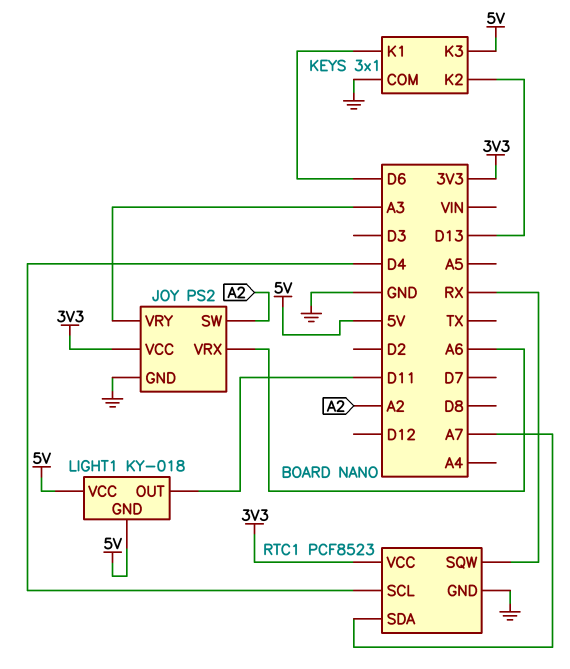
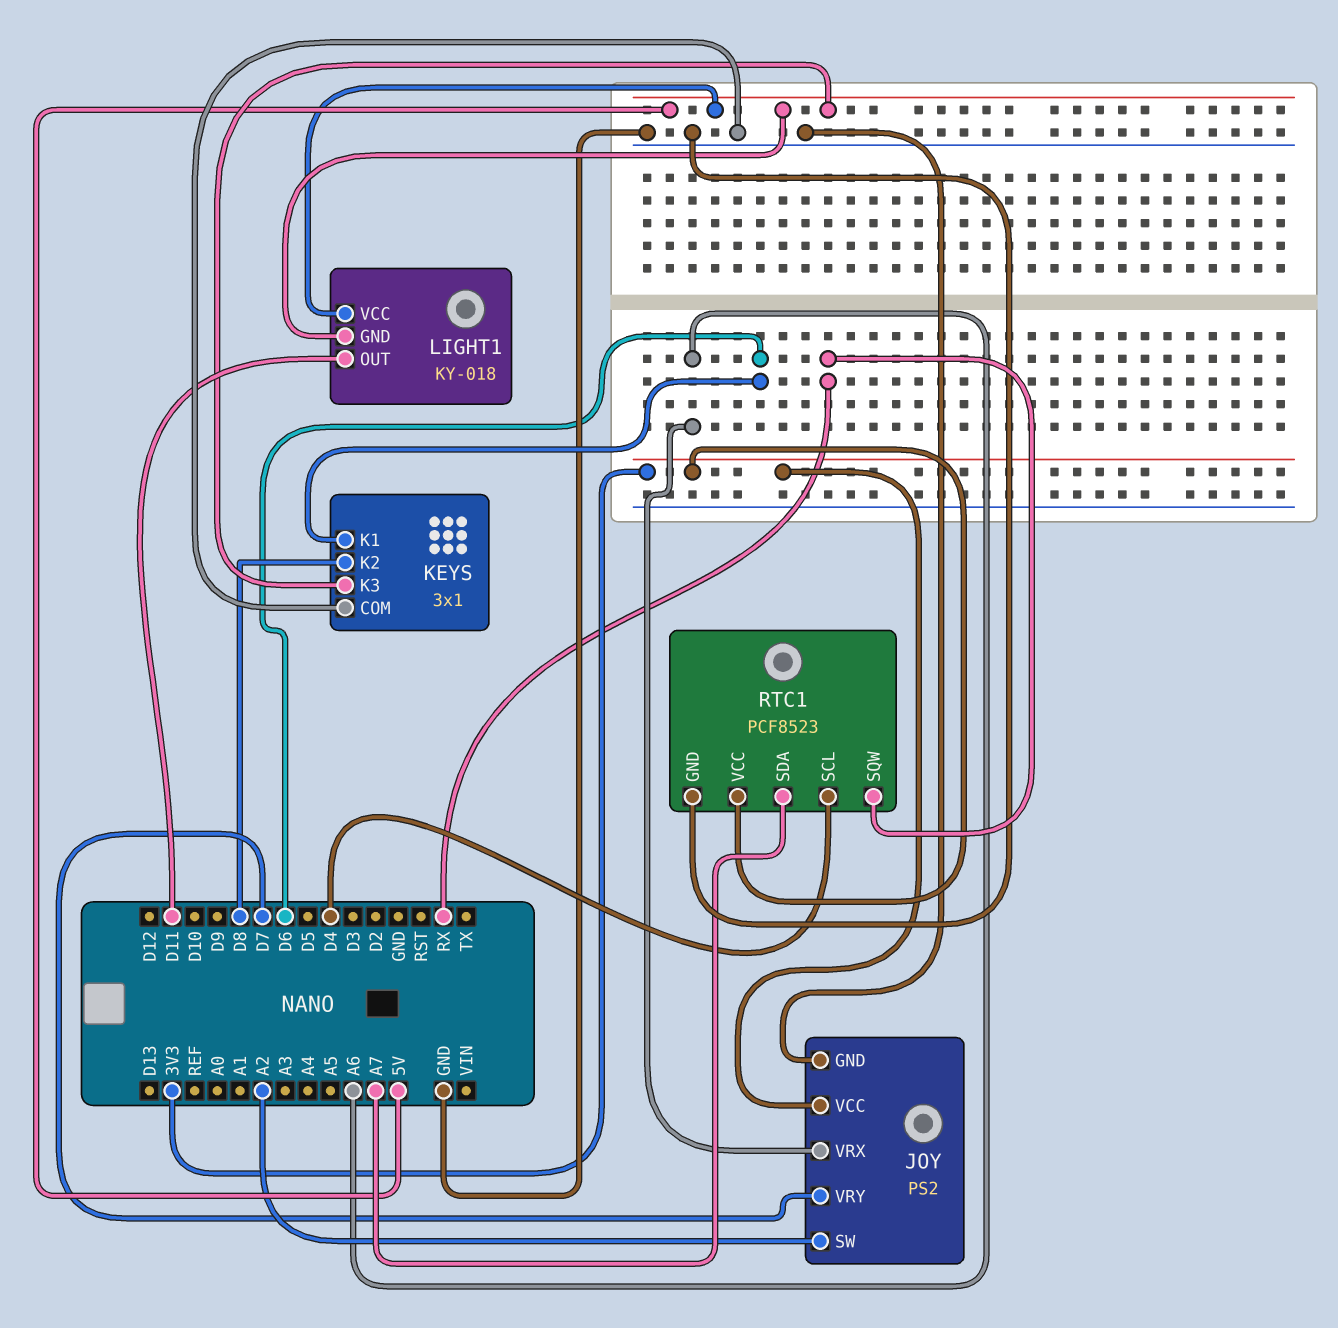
JOY pin VRY: A3 -> D7
KEYS pin K2: D13 -> D8

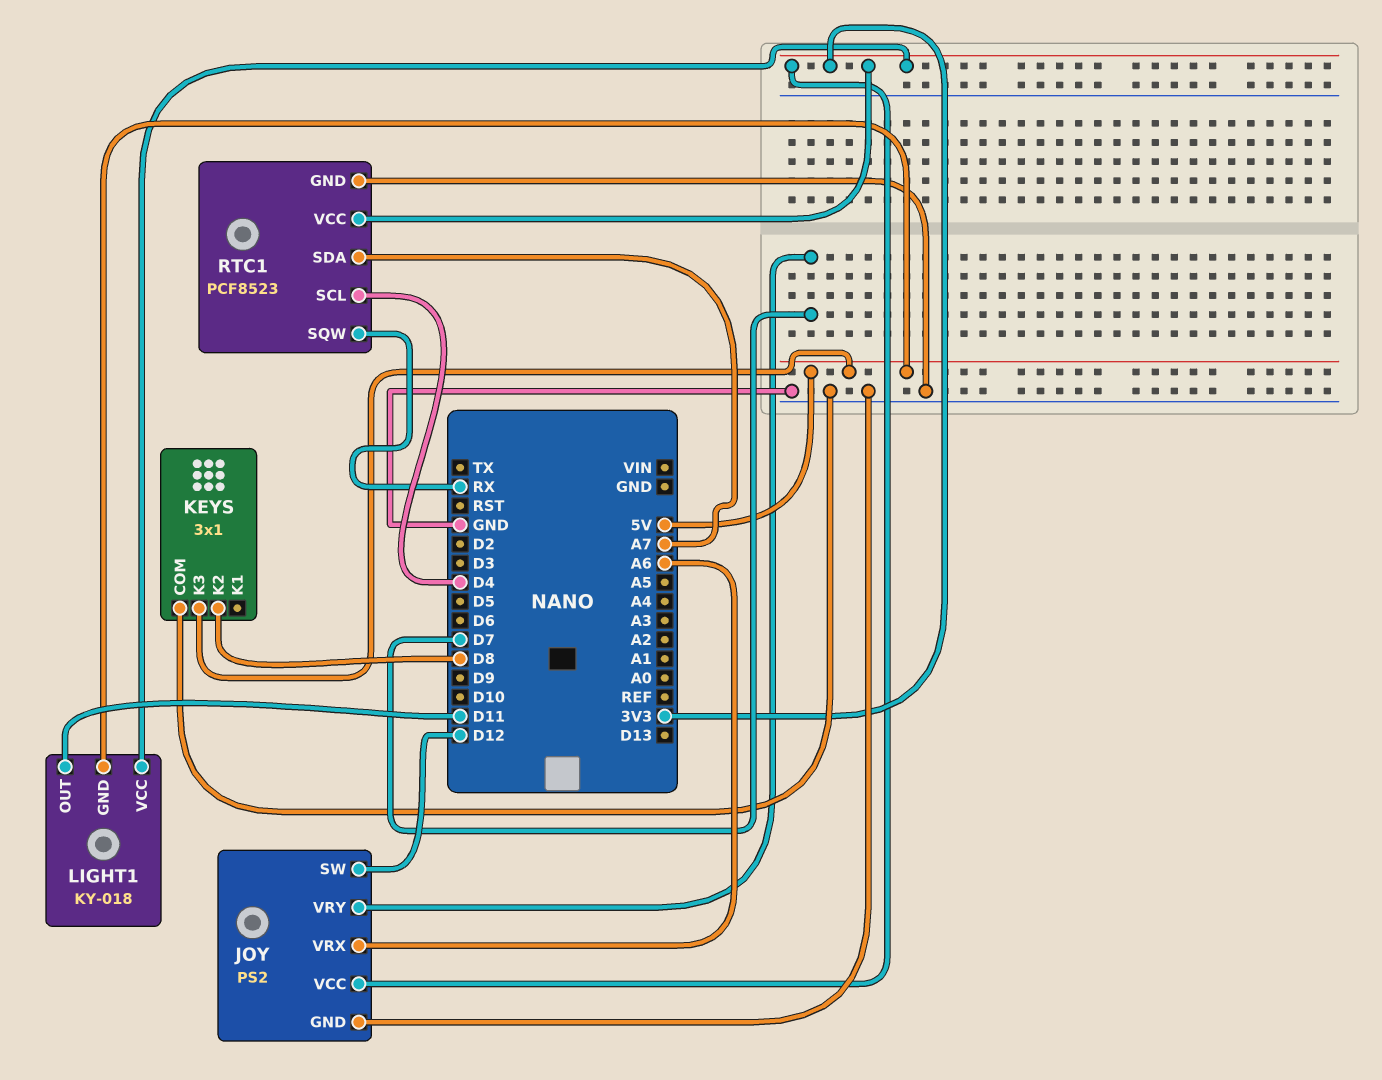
JOY pin SW: A2 -> D12
KEYS pin K1: D6 -> none
LIGHT1 pin VCC: 5V -> 3V3

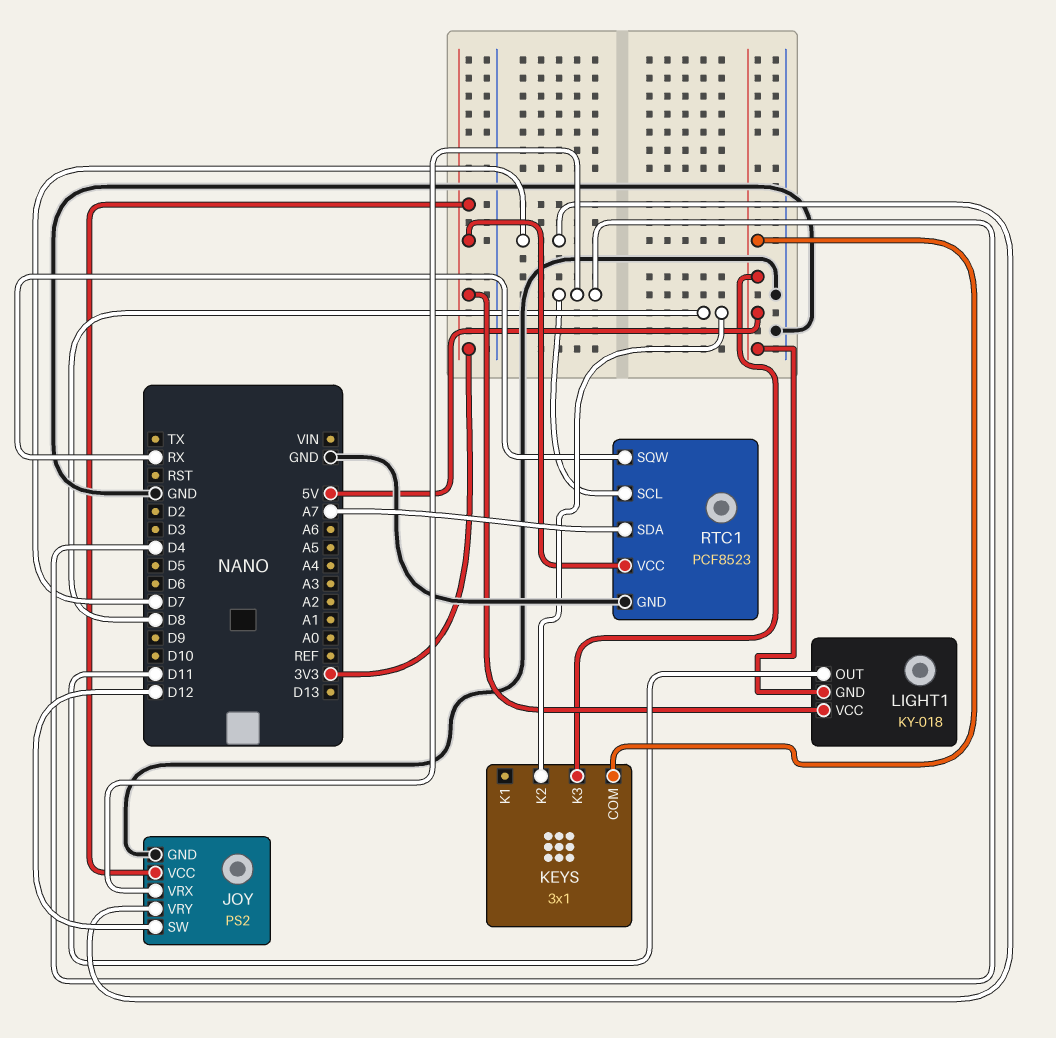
JOY pin VRX: A6 -> D4
KEYS pin COM: GND -> 5V

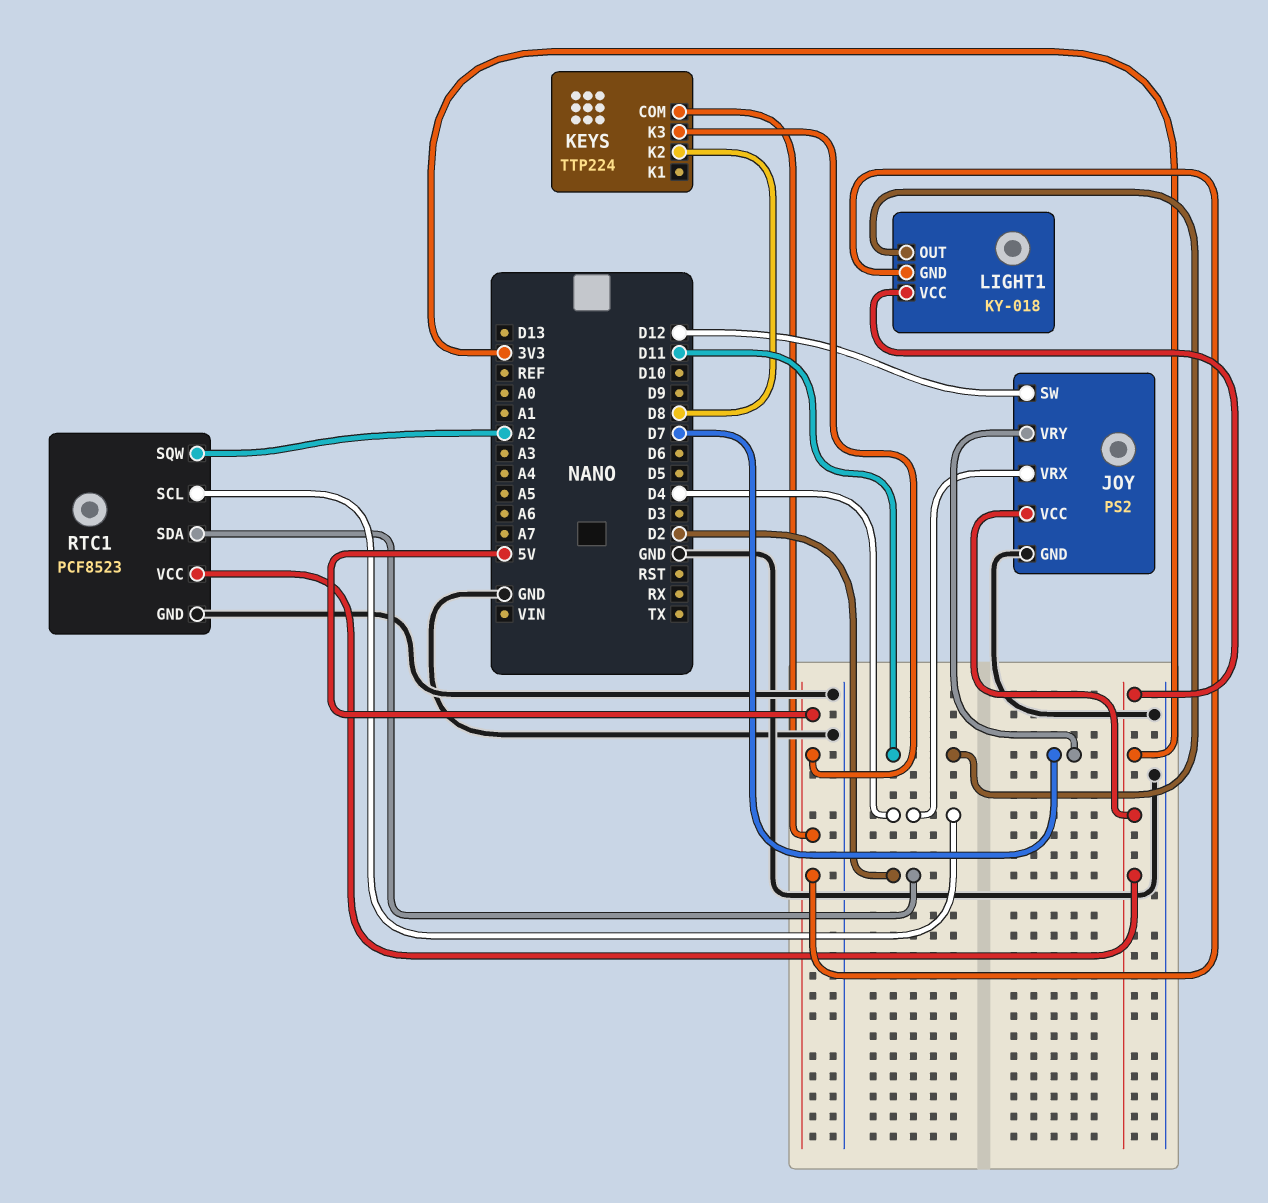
KEYS: 3x1 -> TTP224
RTC1 pin SDA: A7 -> D2
RTC1 pin SQW: RX -> A2

